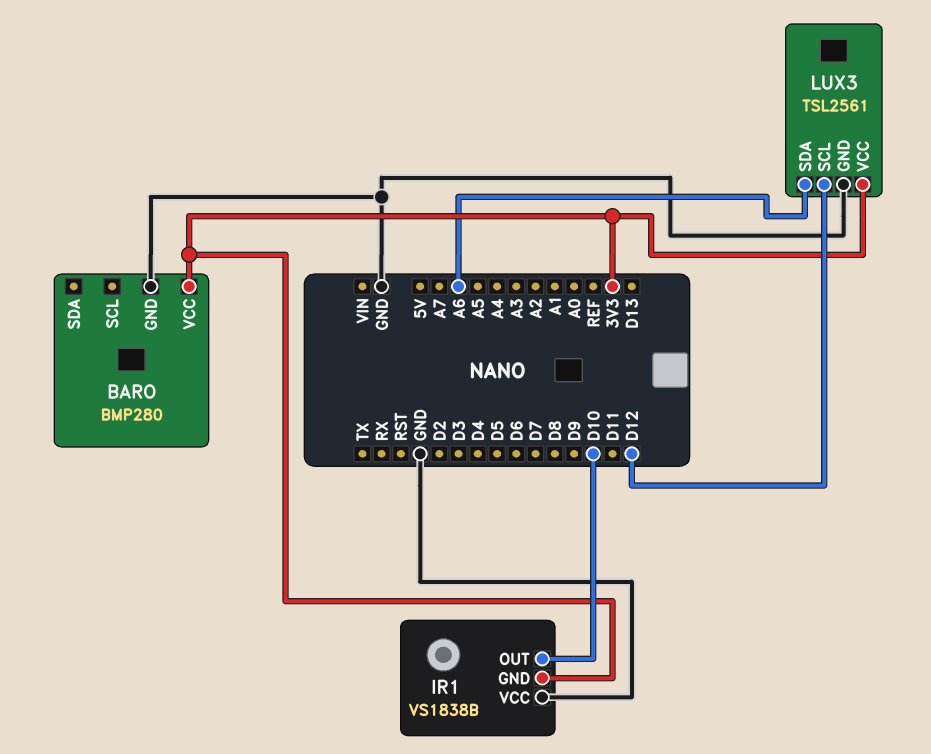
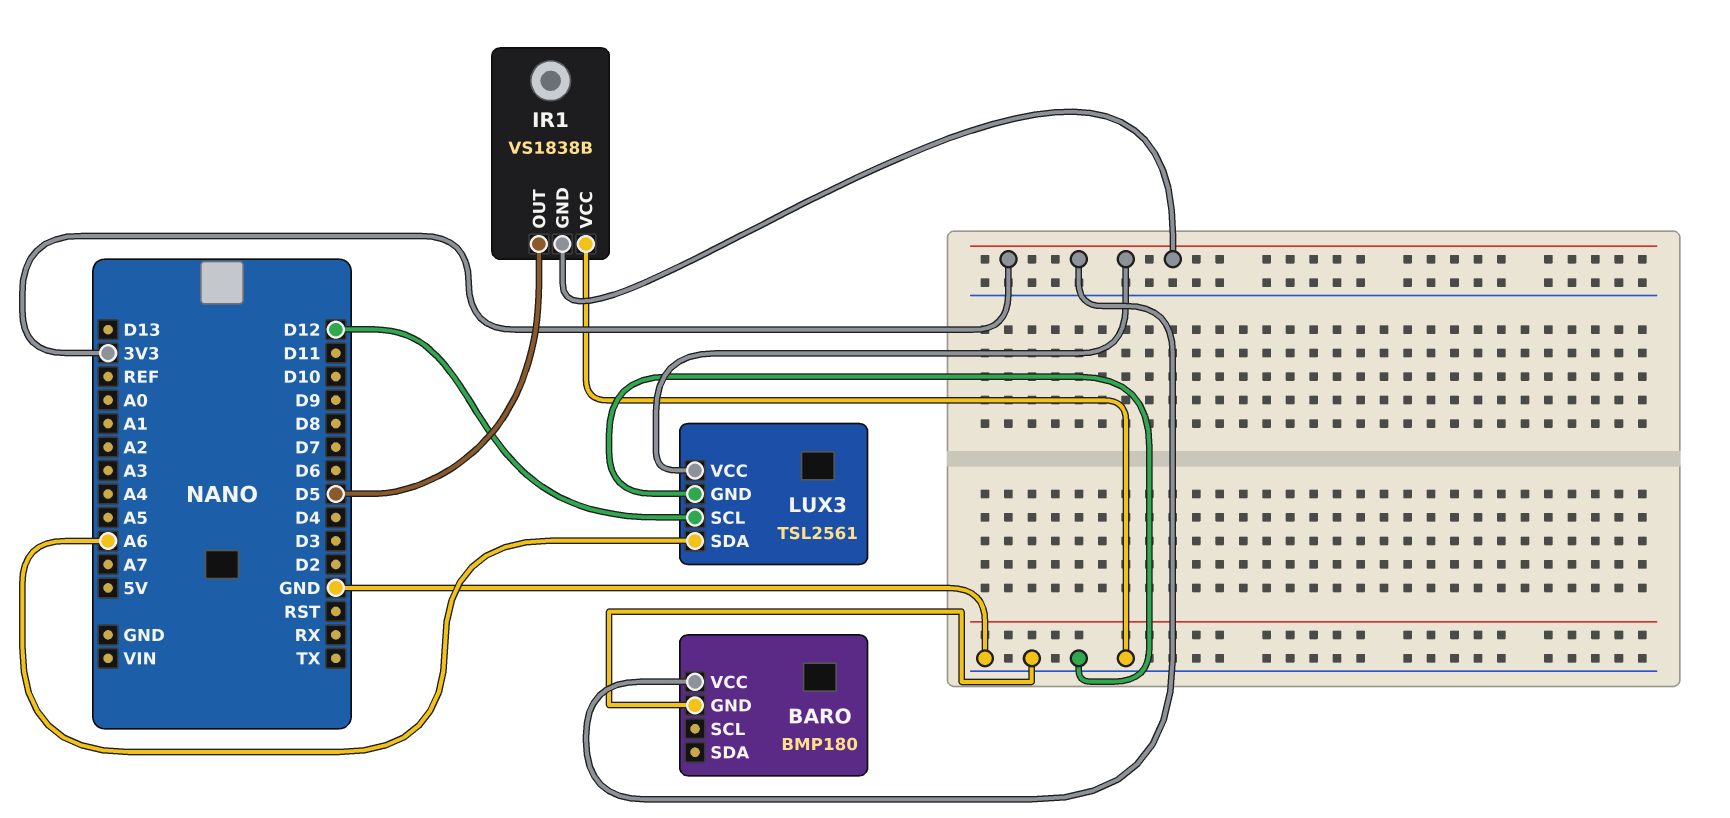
BARO: BMP280 -> BMP180
IR1 pin OUT: D10 -> D5

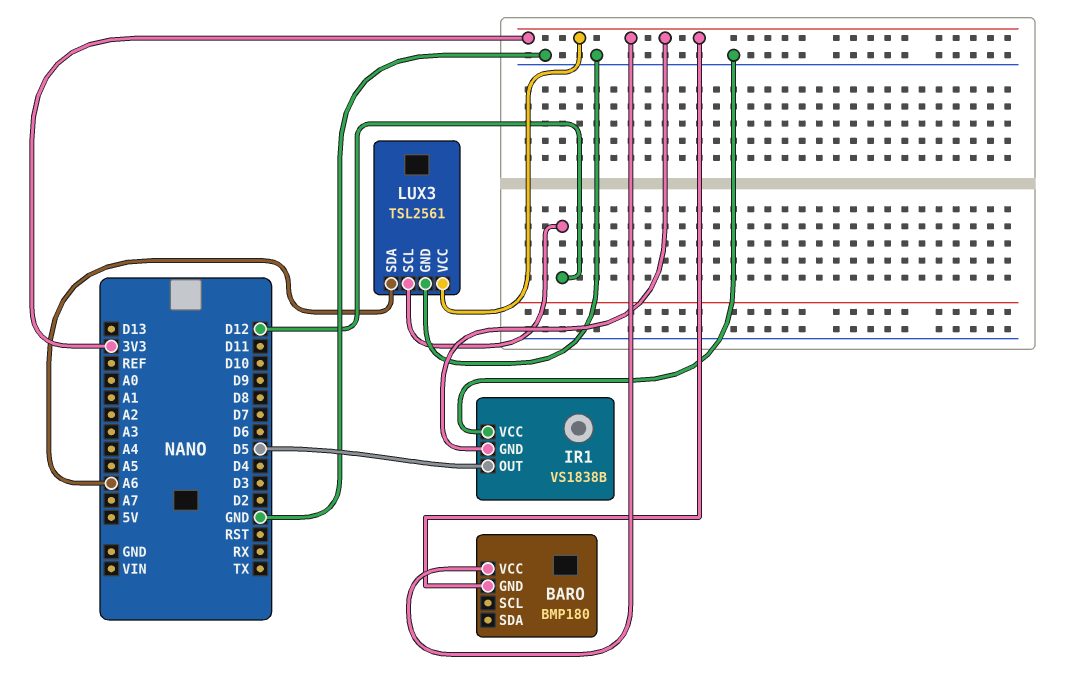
BARO pin GND: GND -> 3V3

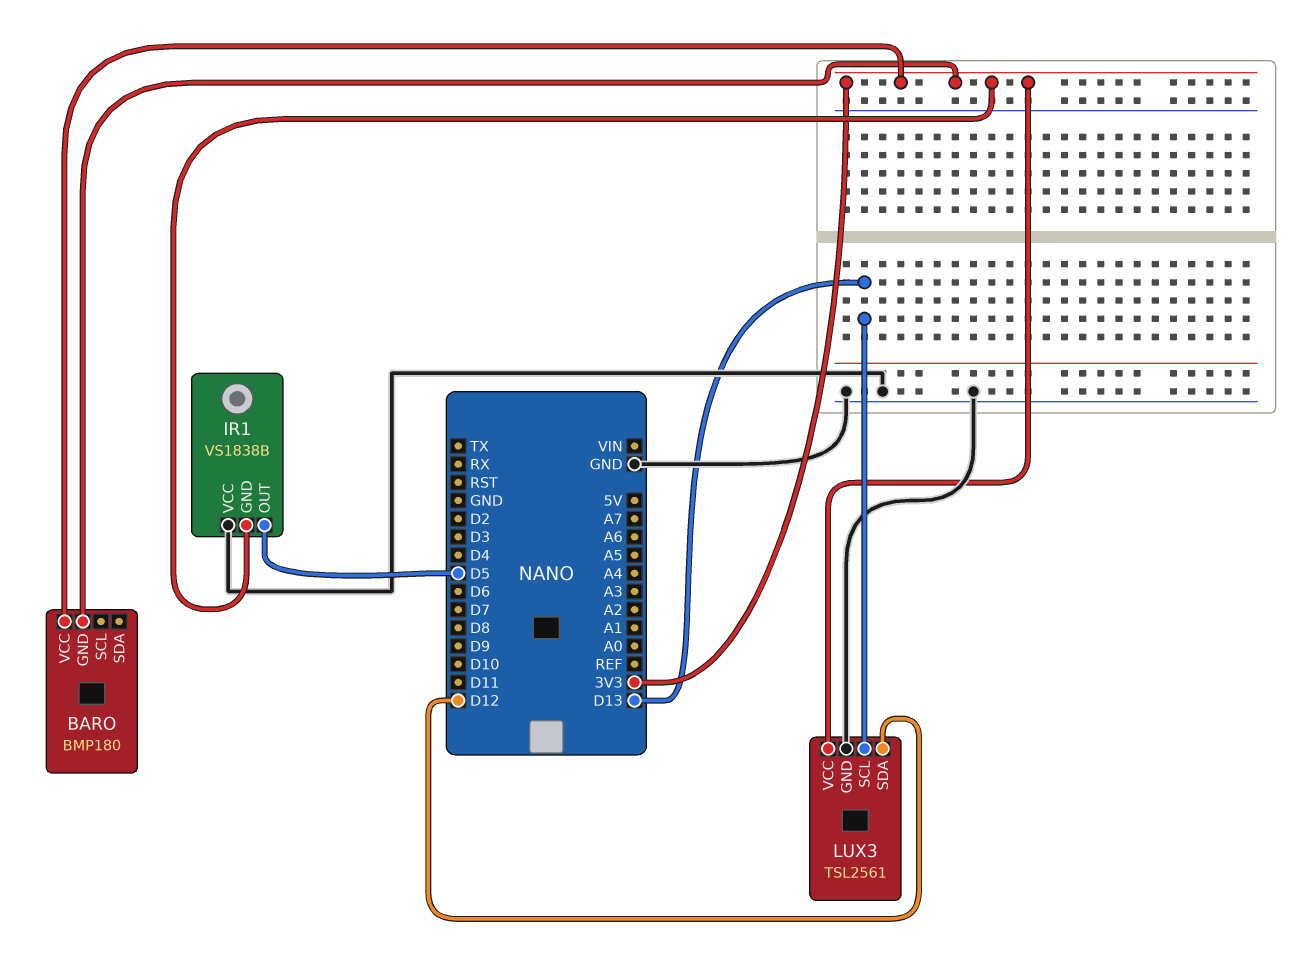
LUX3 pin SCL: D12 -> D13
LUX3 pin SDA: A6 -> D12

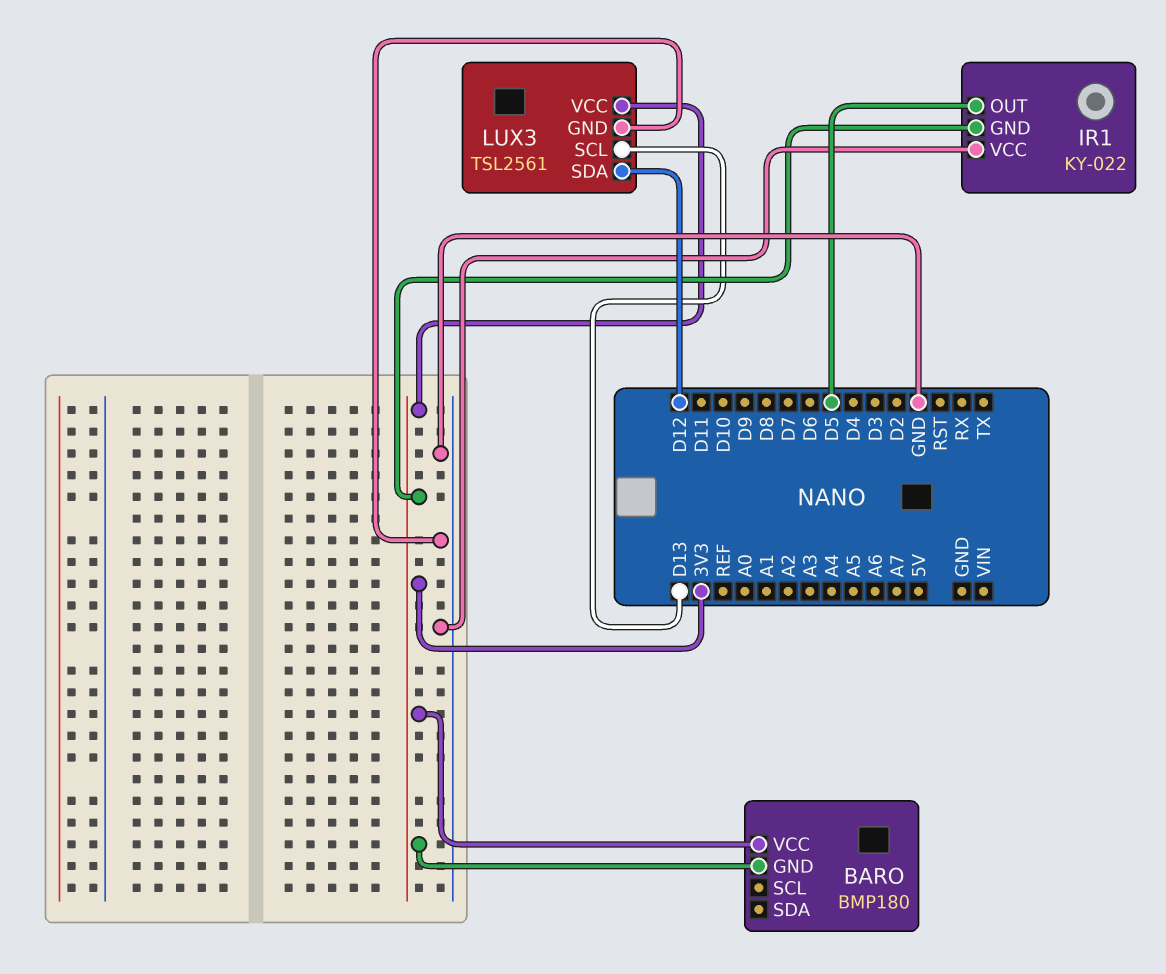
IR1: VS1838B -> KY-022

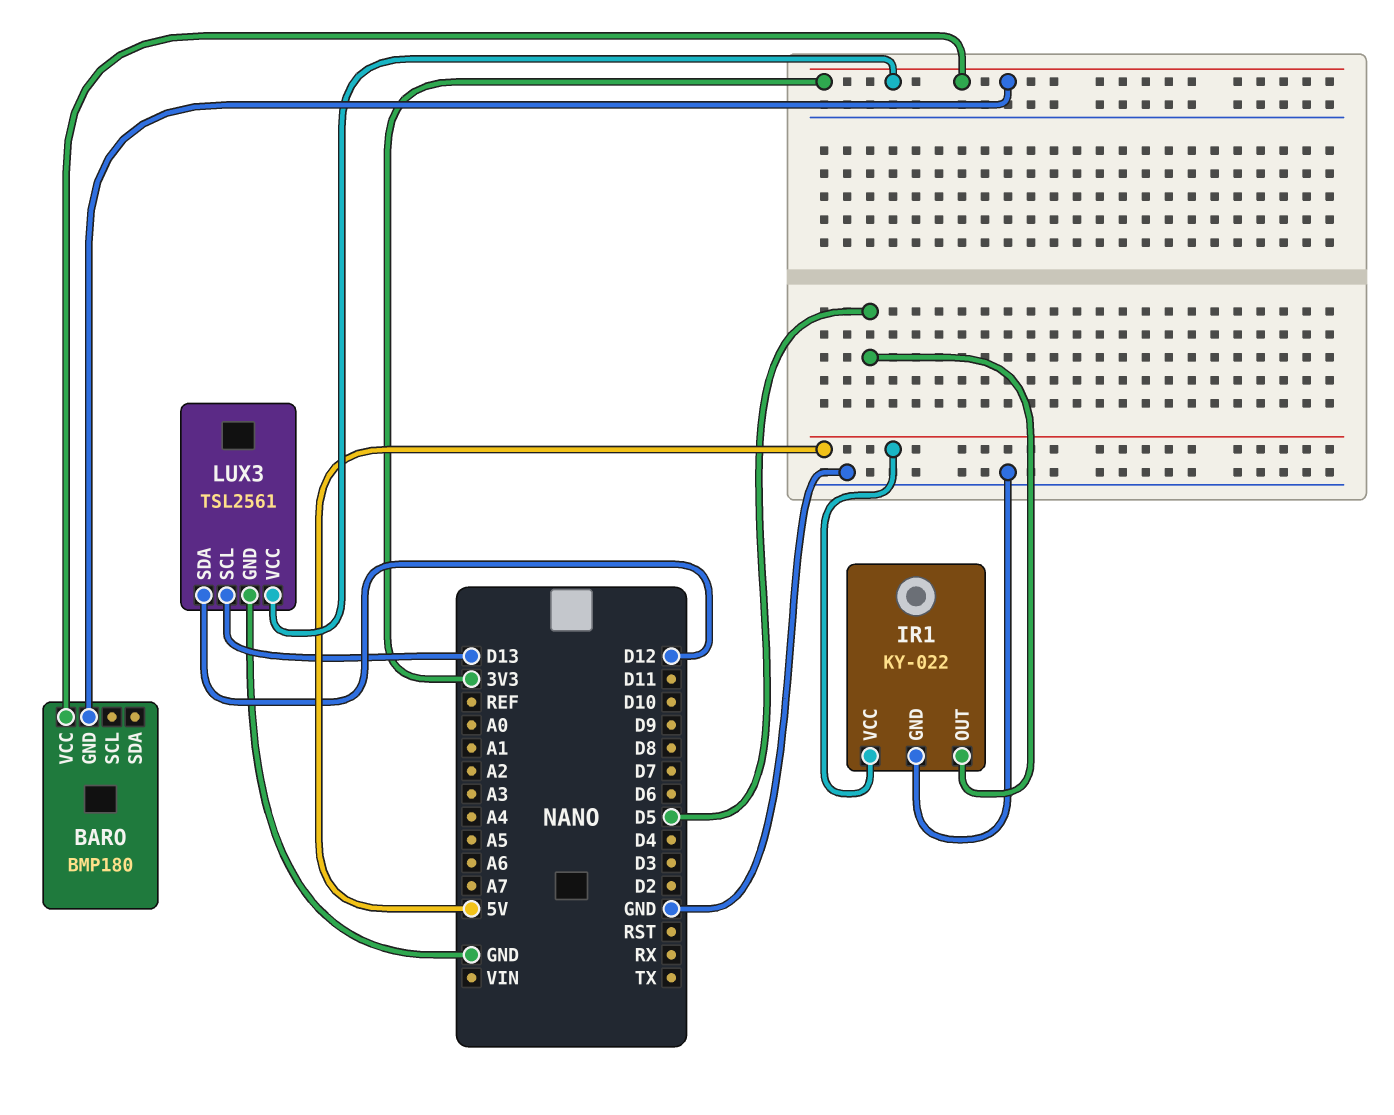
IR1 pin GND: 3V3 -> GND
IR1 pin VCC: GND -> 5V

